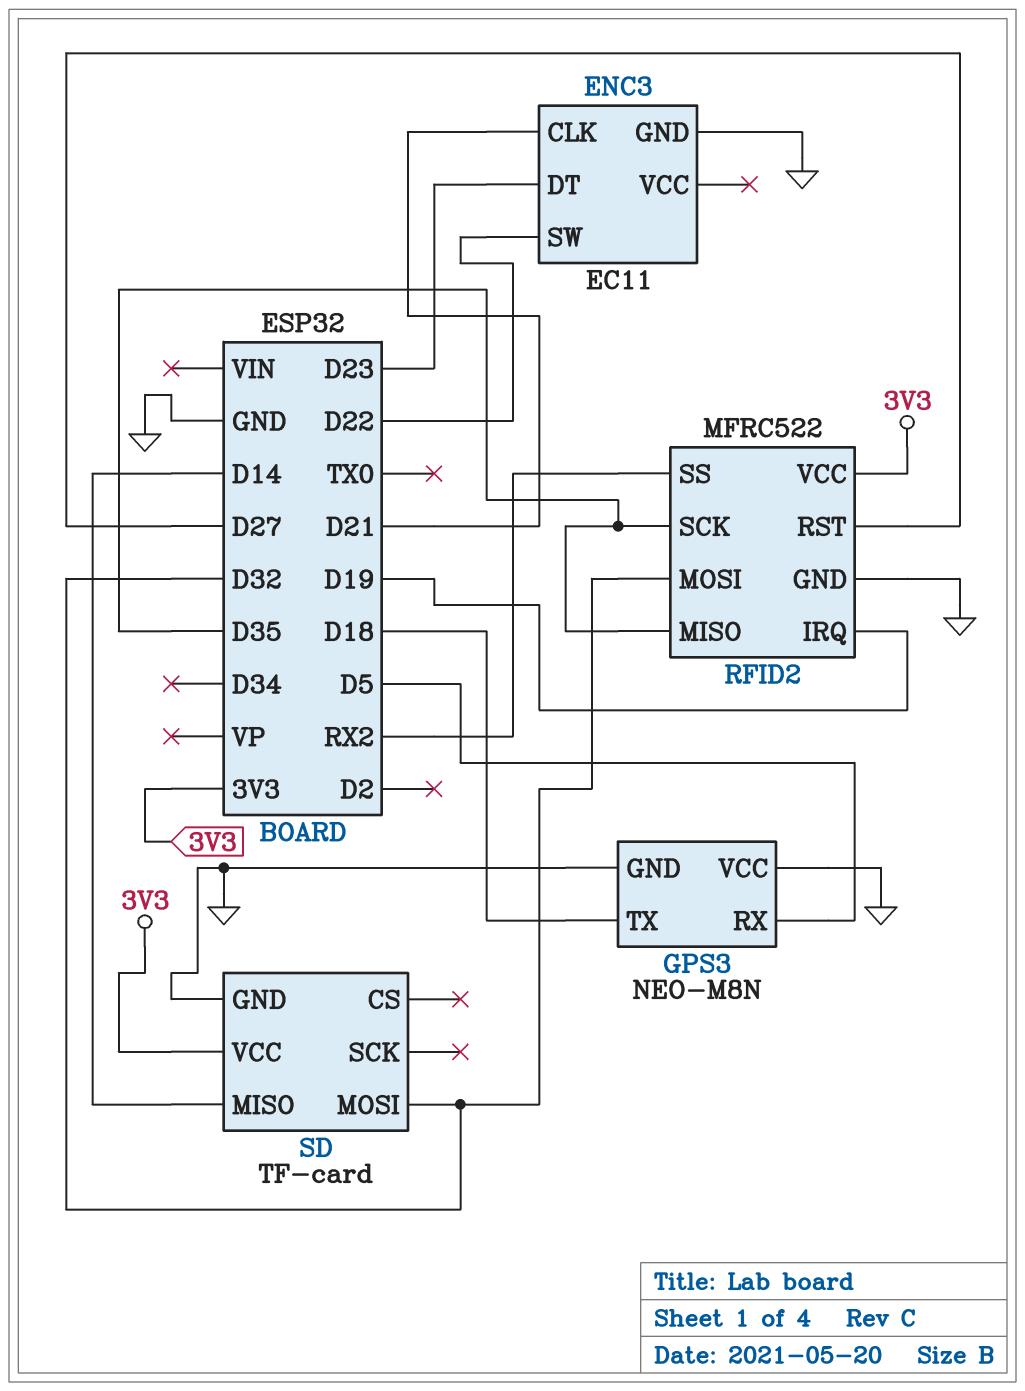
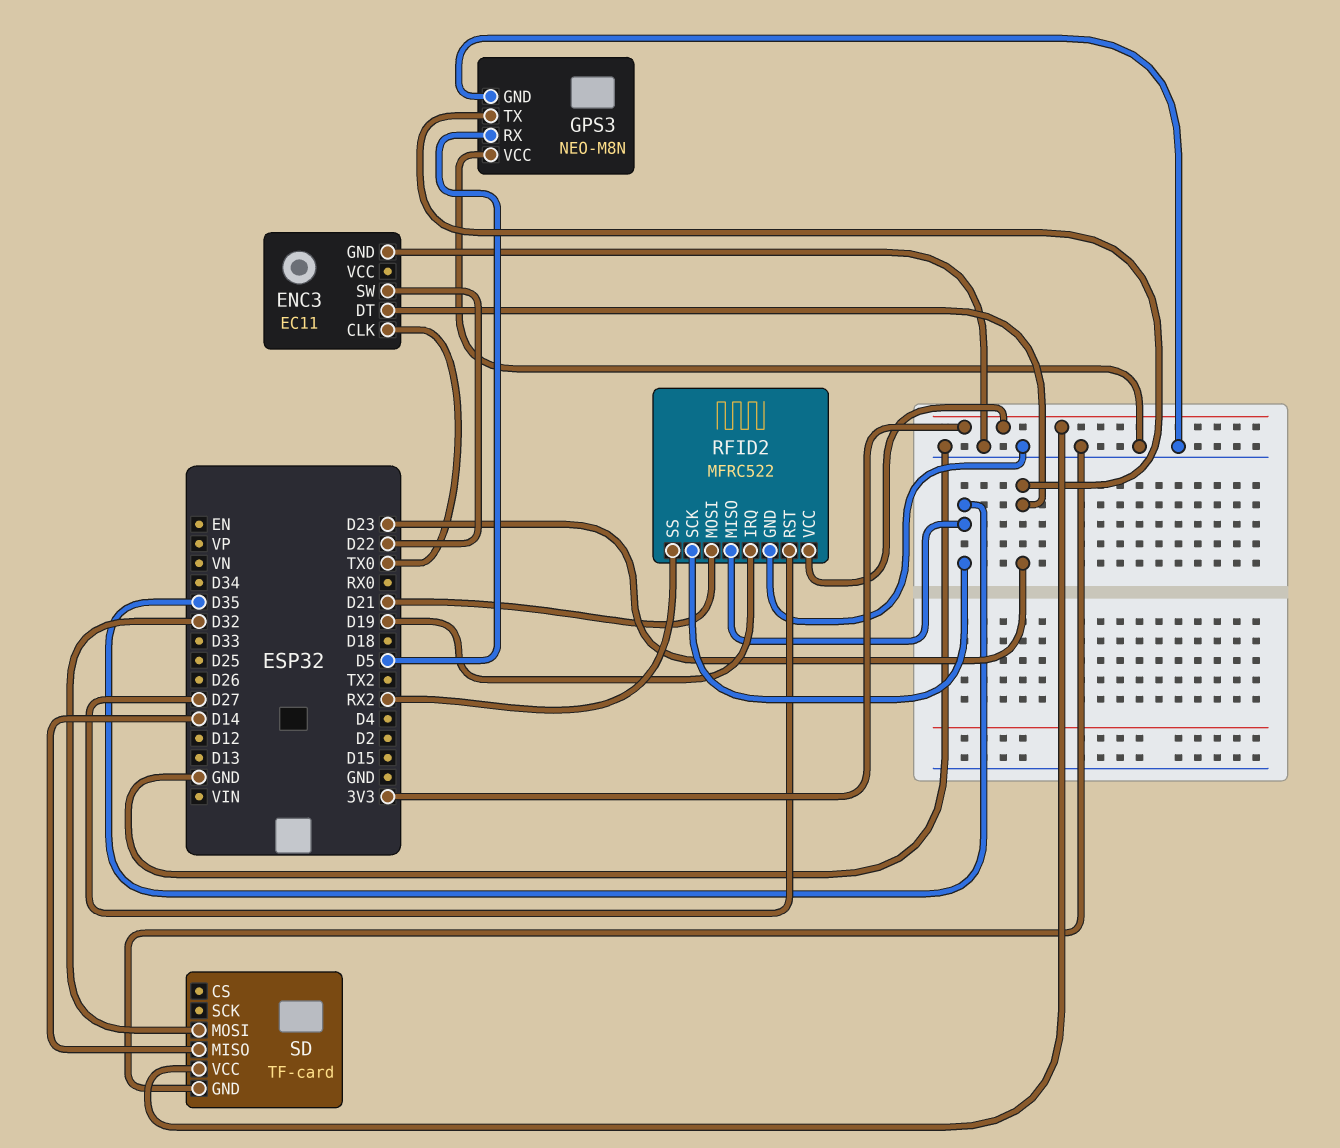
ENC3 pin CLK: D21 -> TX0
GPS3 pin TX: D18 -> D23
RFID2 pin MOSI: D32 -> D21

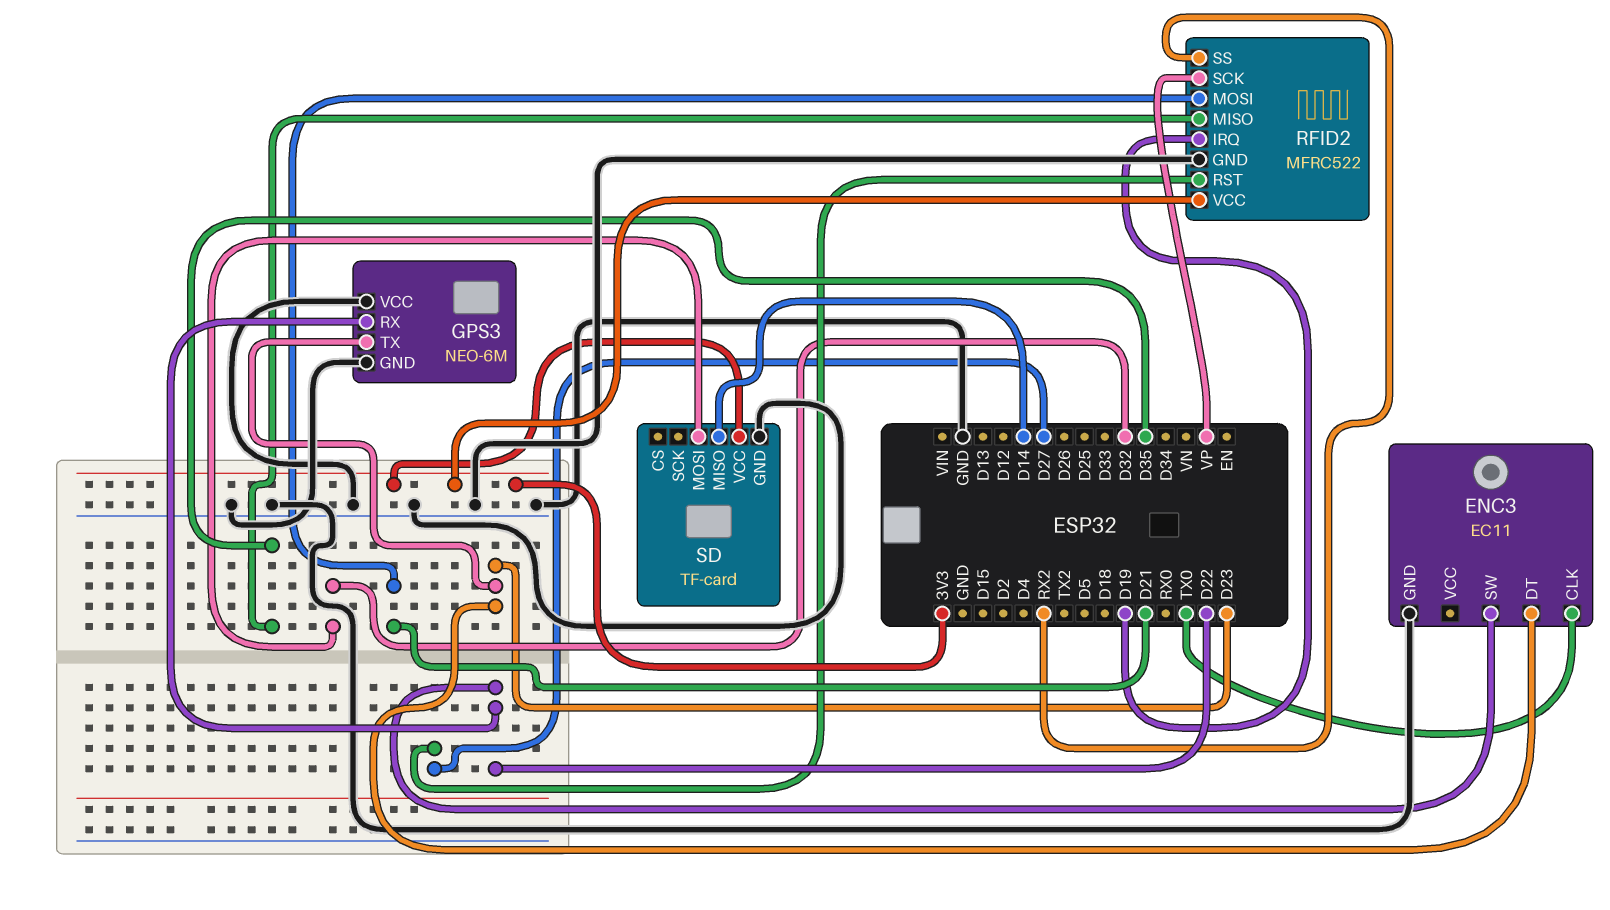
GPS3: NEO-M8N -> NEO-6M
GPS3 pin RX: D5 -> D22
RFID2 pin SCK: D35 -> VP

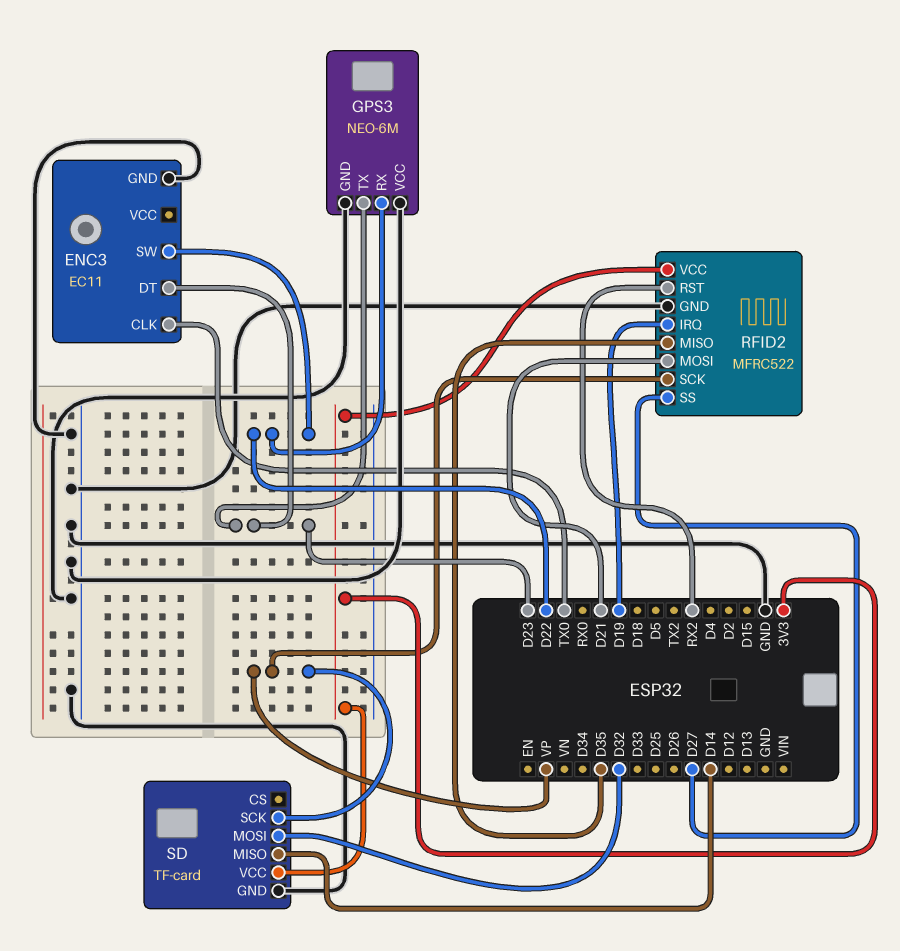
RFID2 pin RST: D27 -> RX2
RFID2 pin SS: RX2 -> D27
SD pin SCK: none -> VP

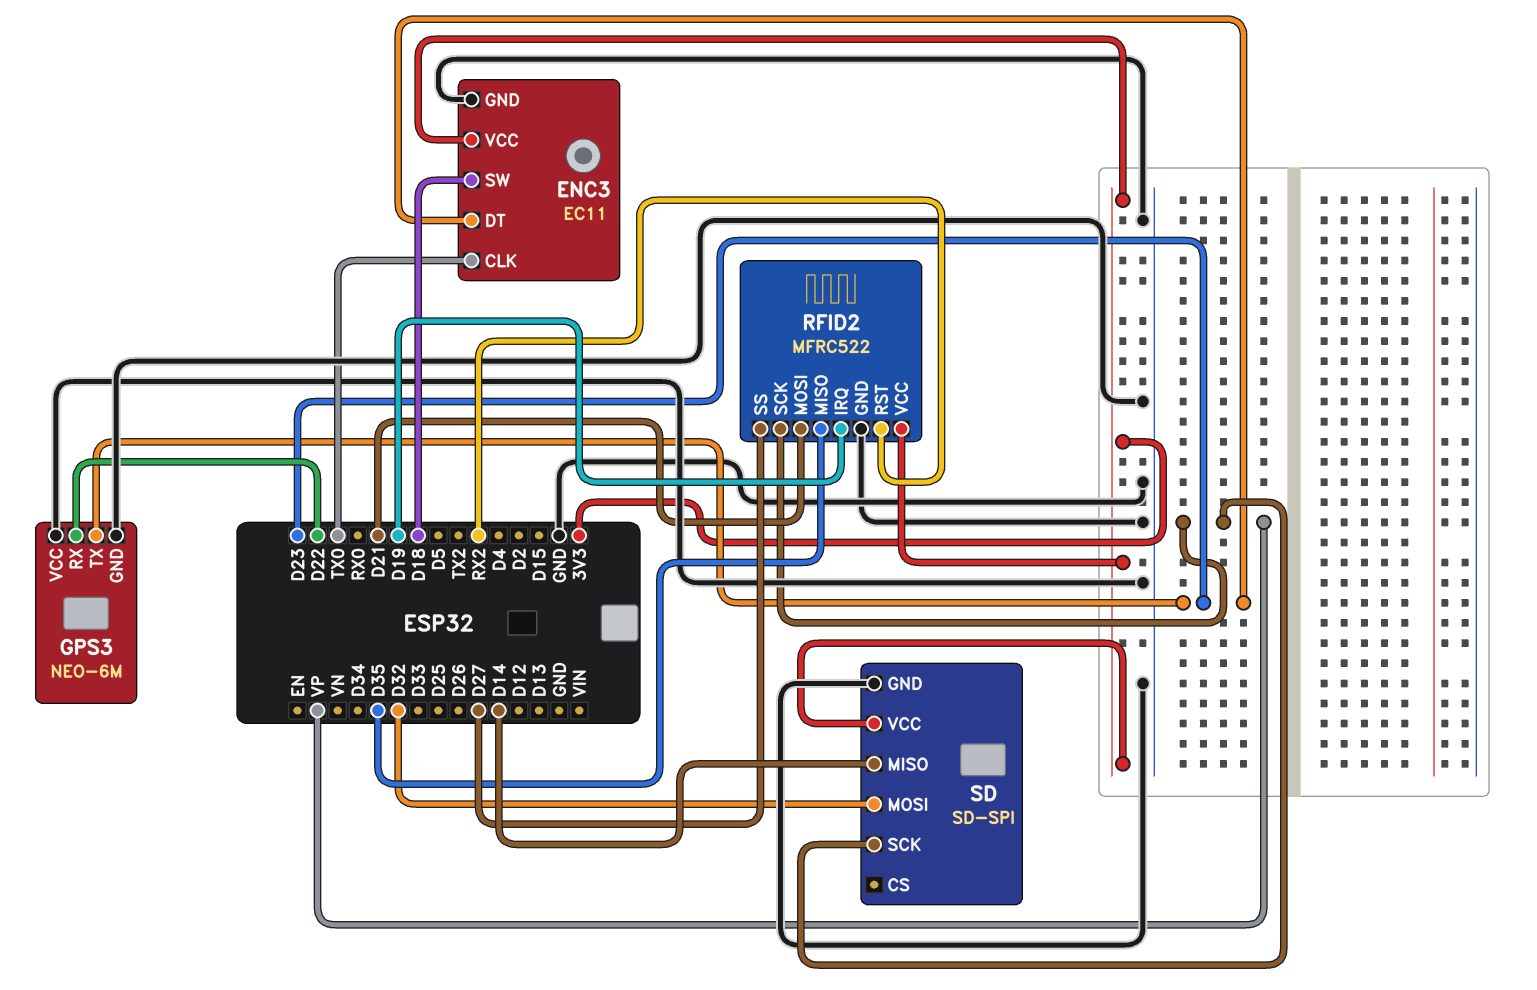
ENC3 pin SW: D22 -> D18
ENC3 pin VCC: none -> 3V3
SD: TF-card -> SD-SPI

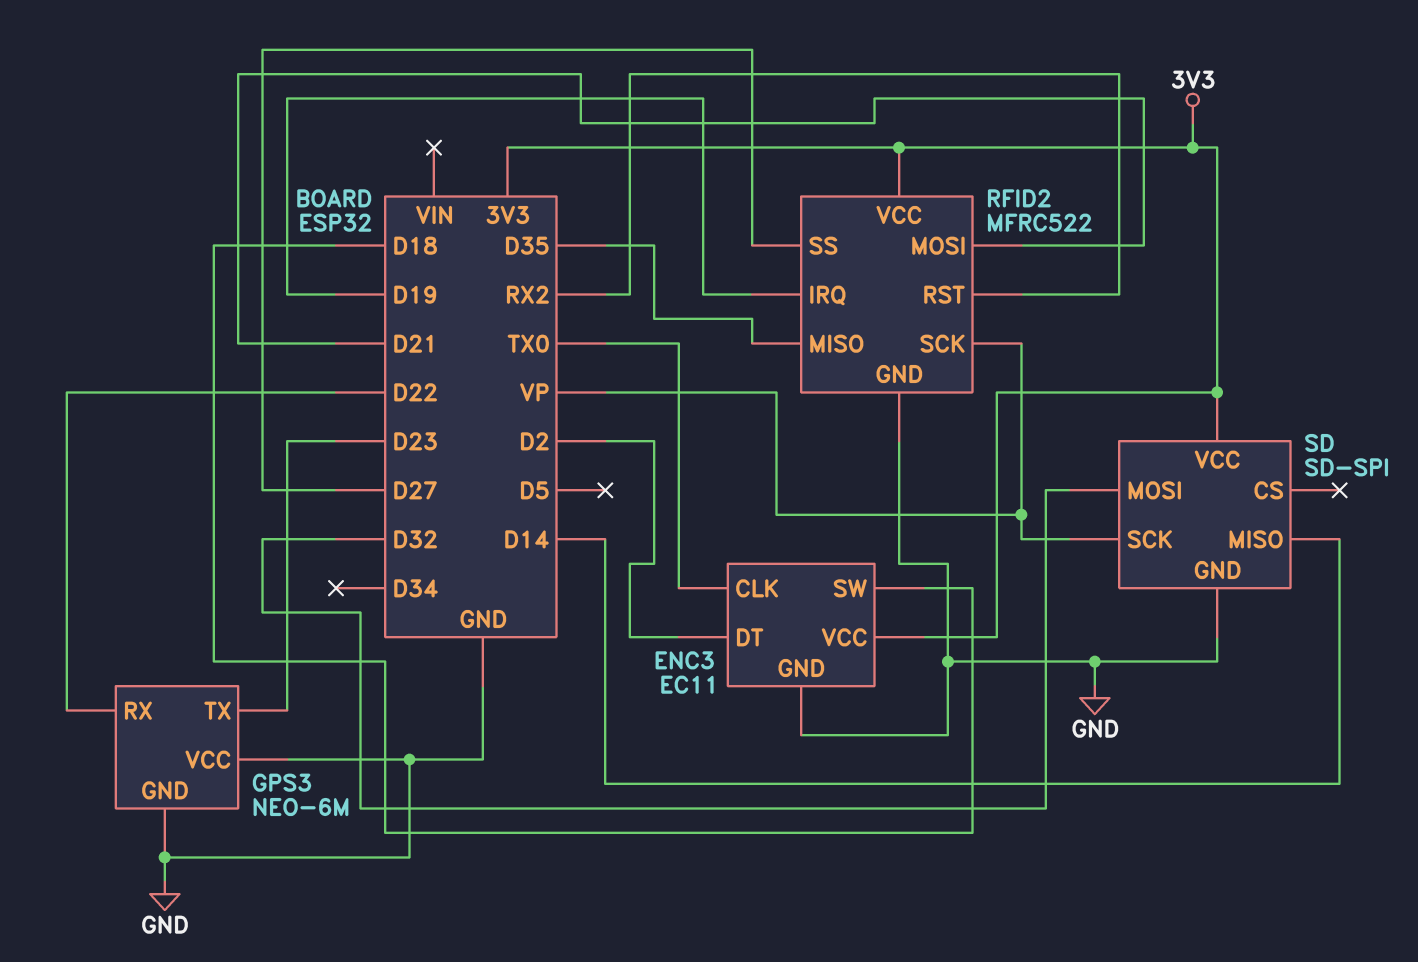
ENC3 pin DT: D23 -> D2

